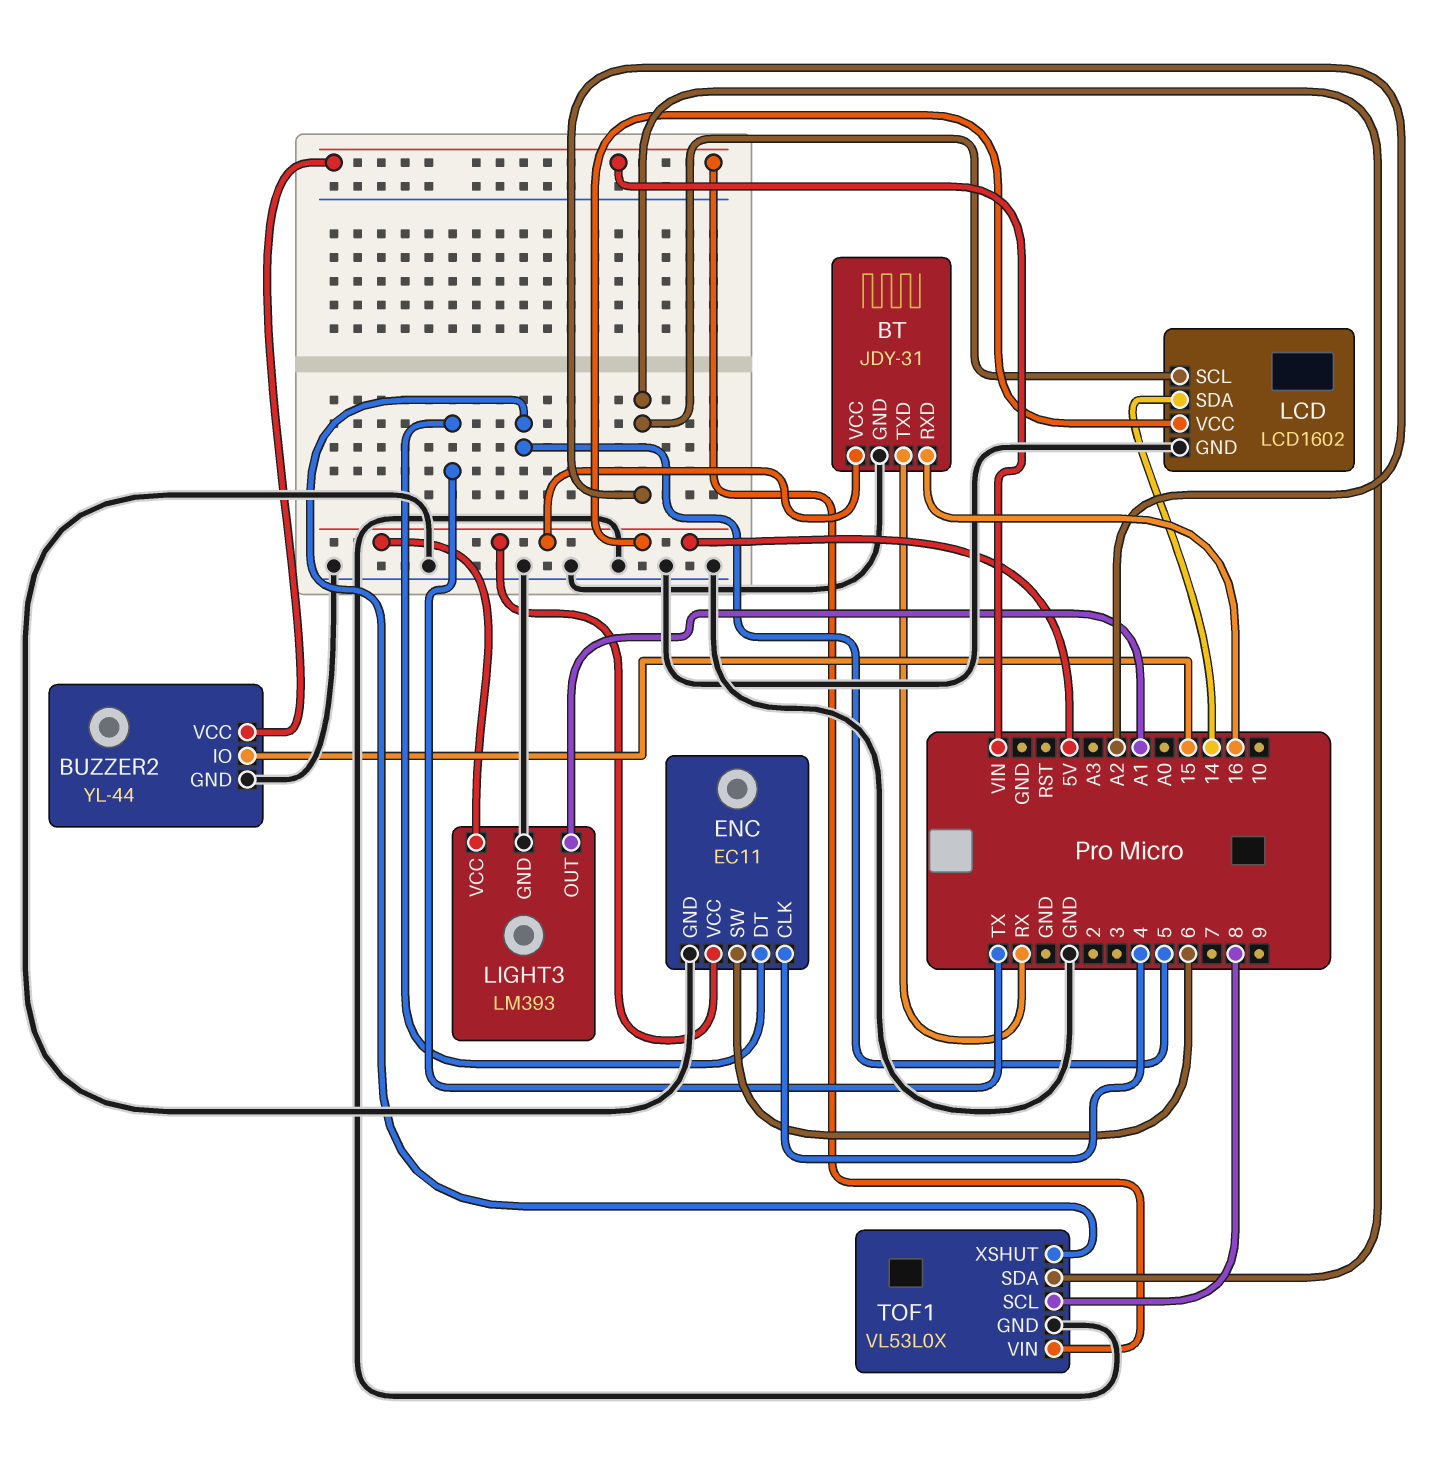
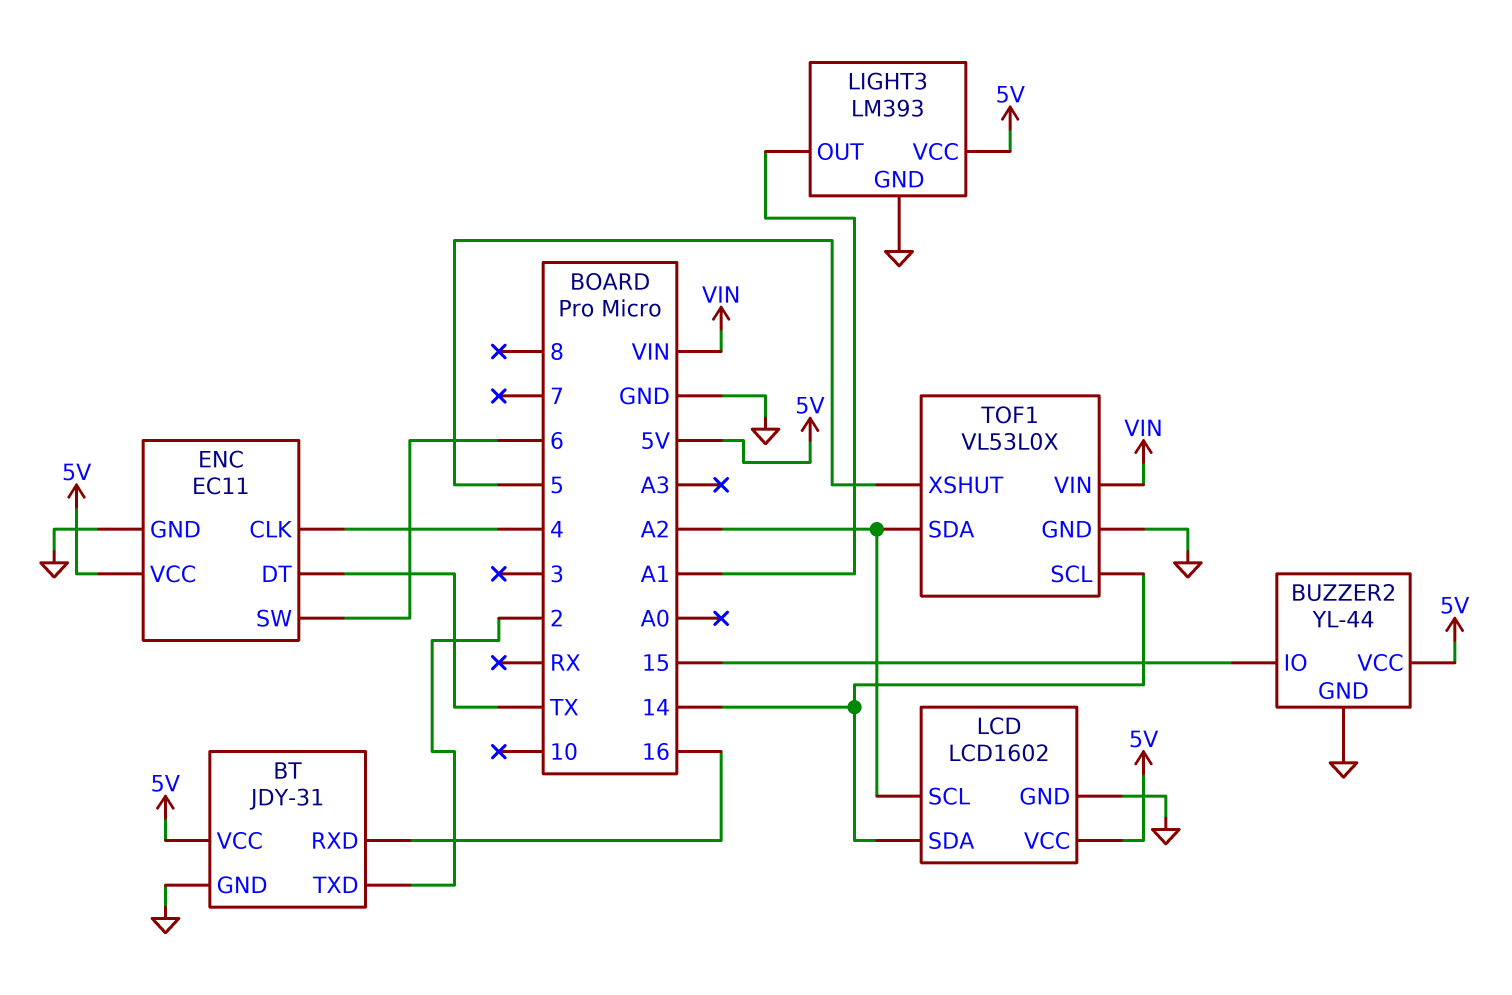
BT pin TXD: RX -> 2
BUZZER2 pin VCC: VIN -> 5V
TOF1 pin SCL: 8 -> 14

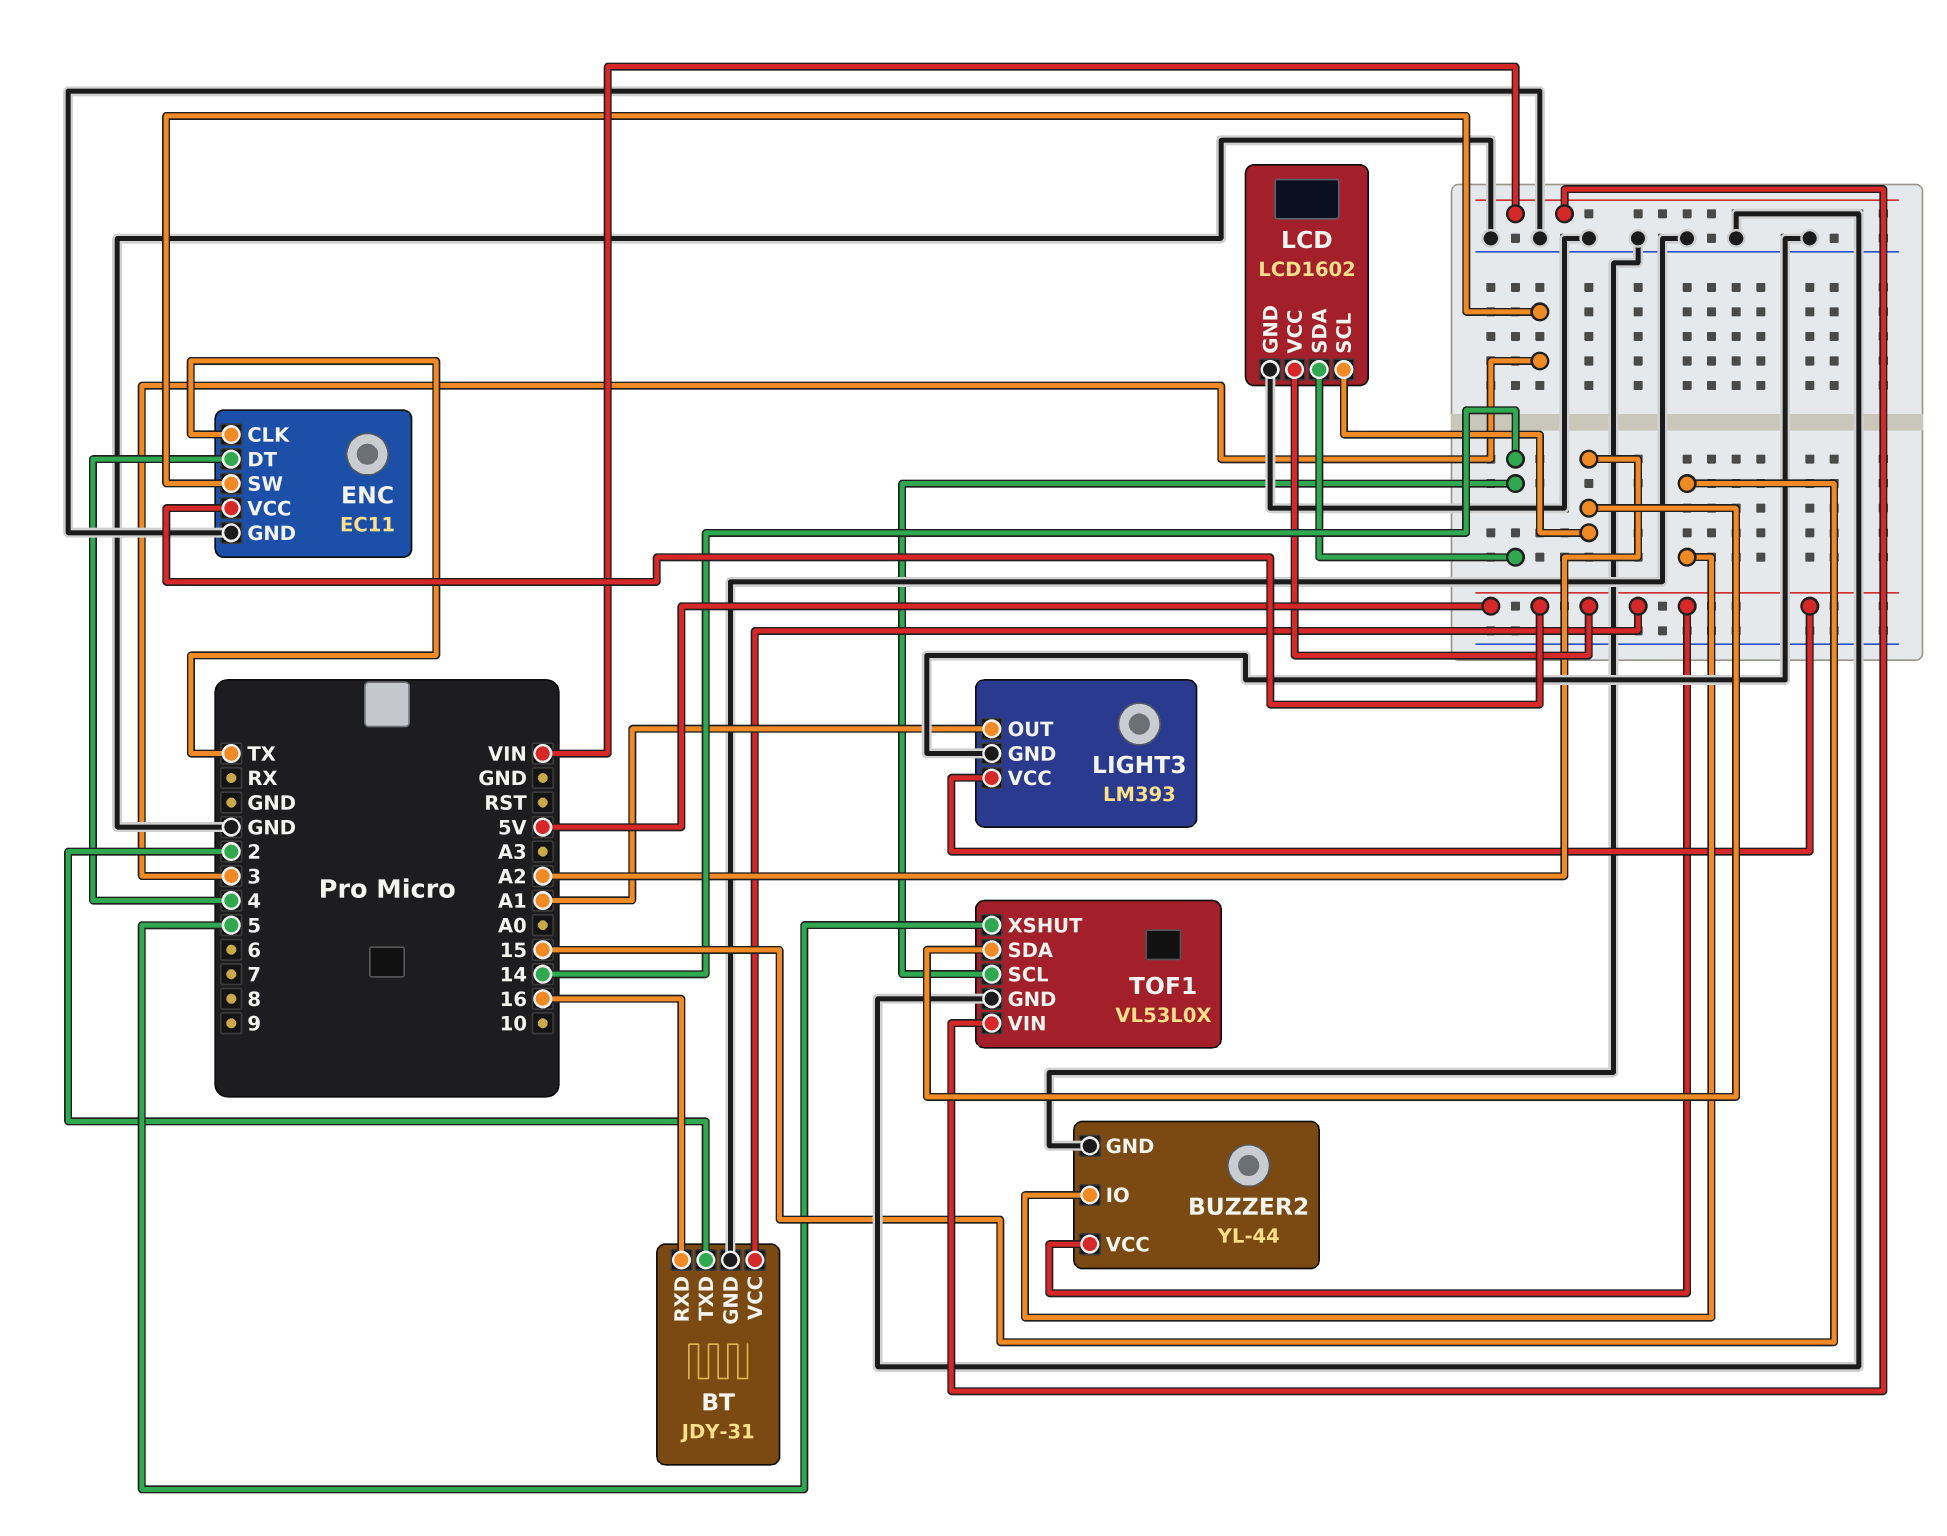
ENC pin CLK: 4 -> TX
ENC pin DT: TX -> 4
ENC pin SW: 6 -> 3

